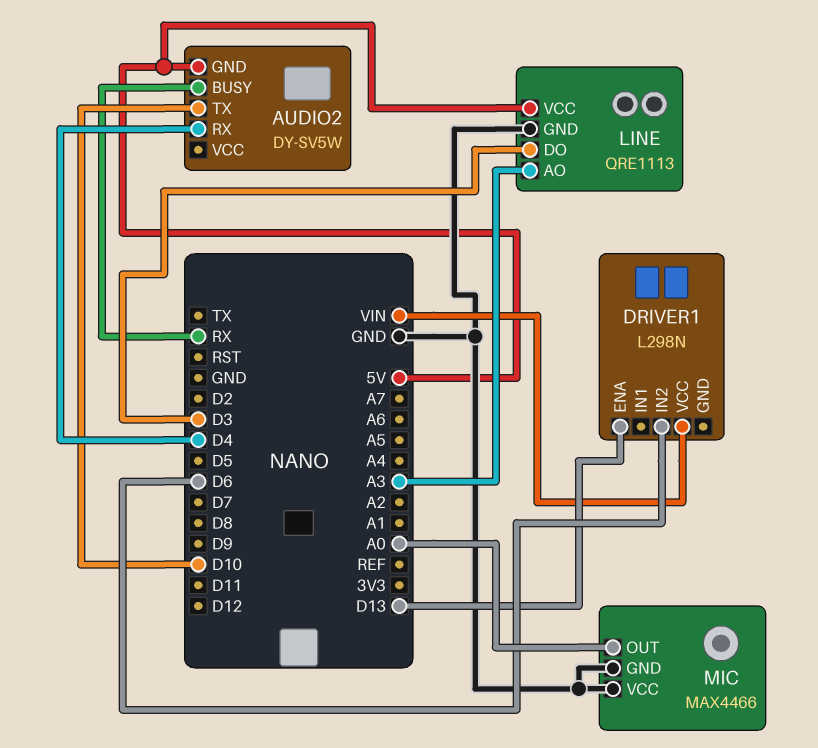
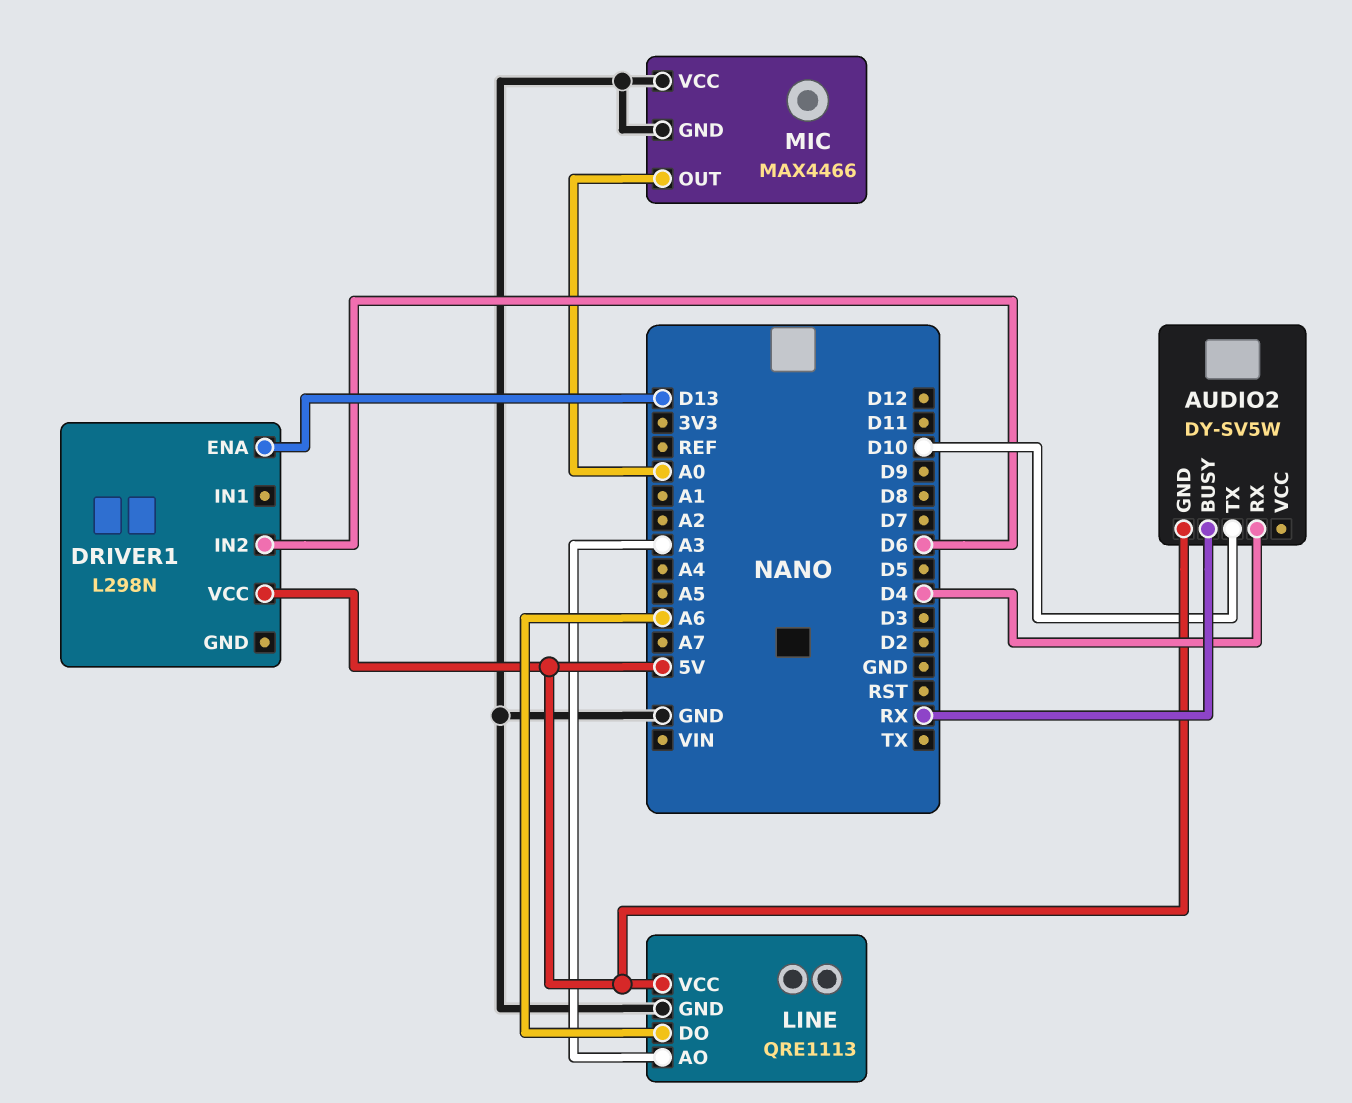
DRIVER1 pin VCC: VIN -> 5V
LINE pin DO: D3 -> A6

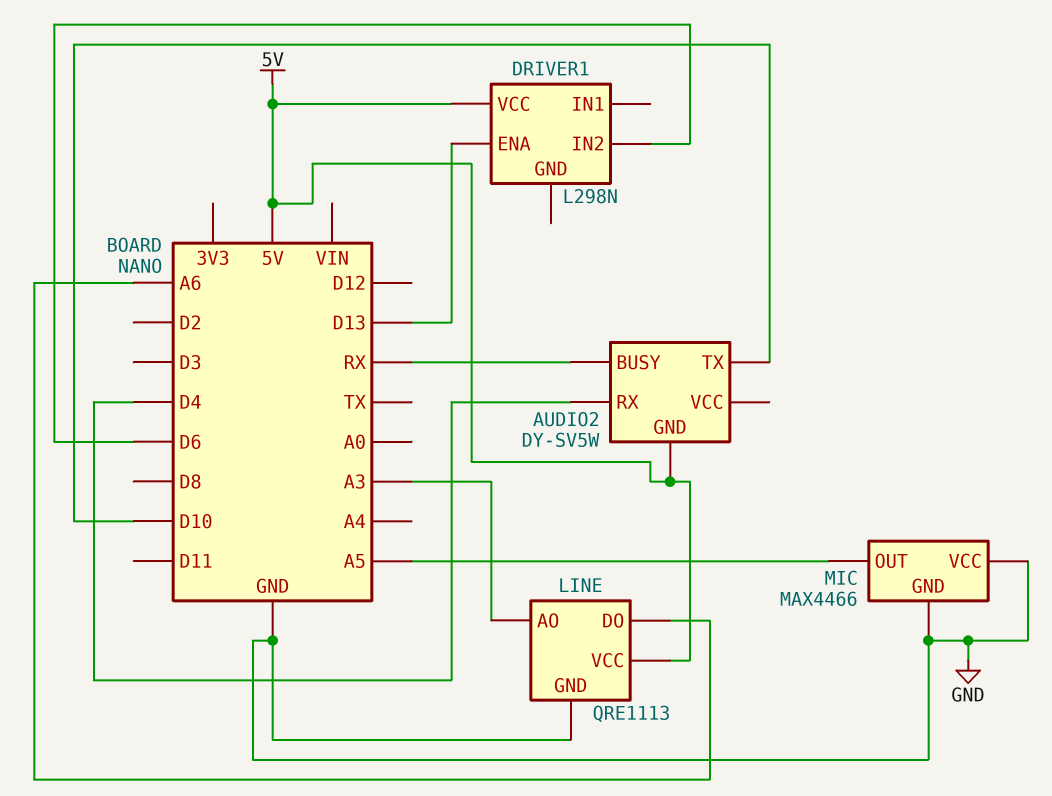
MIC pin OUT: A0 -> A5

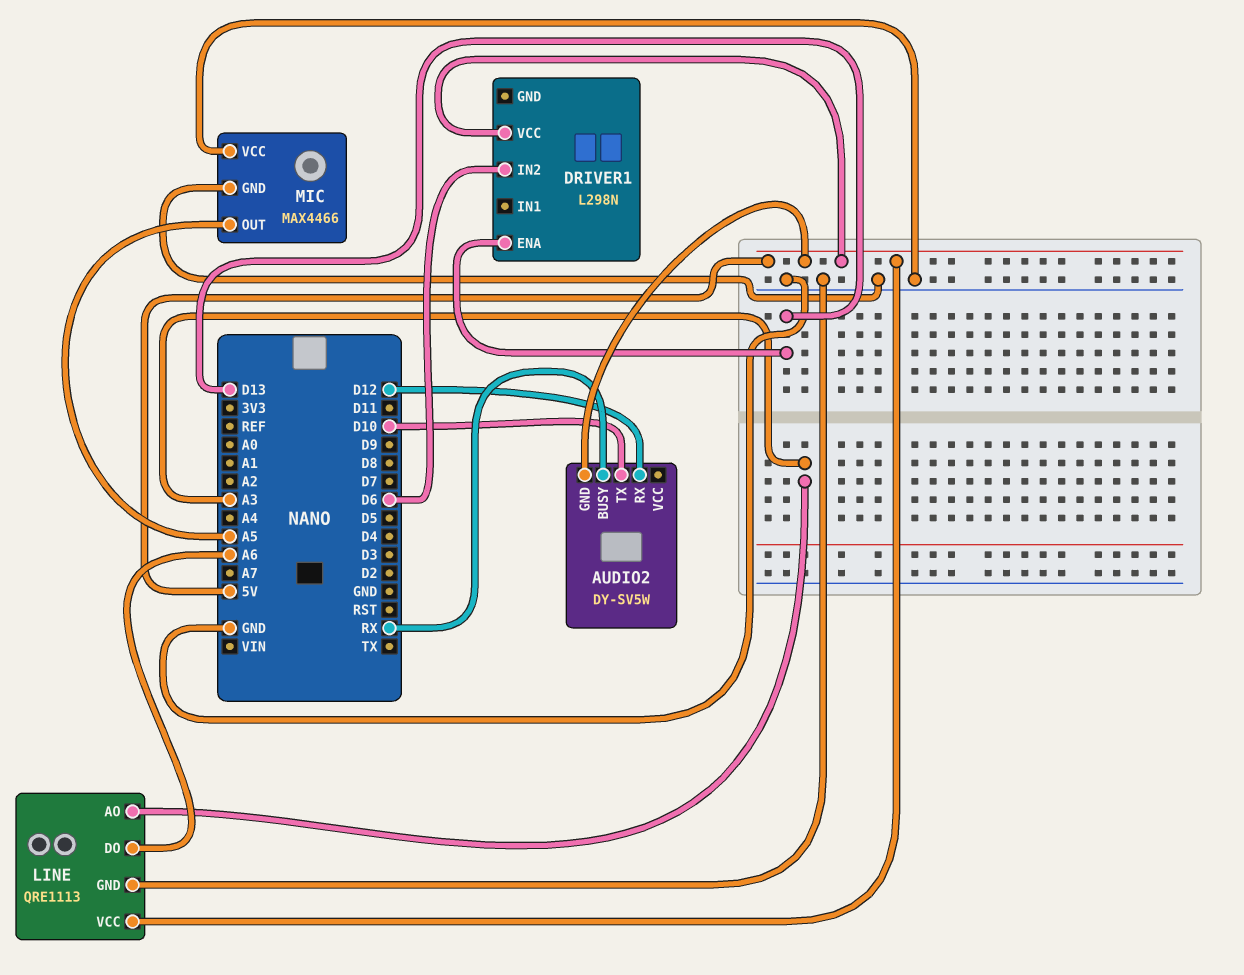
AUDIO2 pin RX: D4 -> D12

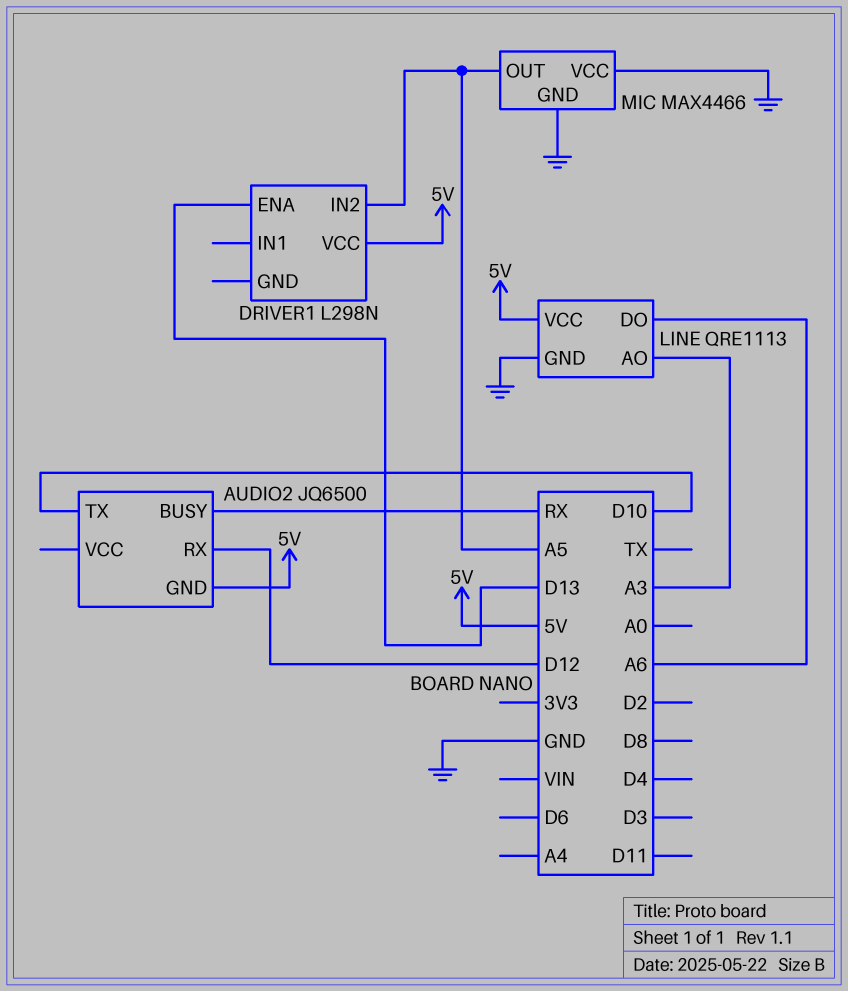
AUDIO2: DY-SV5W -> JQ6500
DRIVER1 pin IN2: D6 -> A5

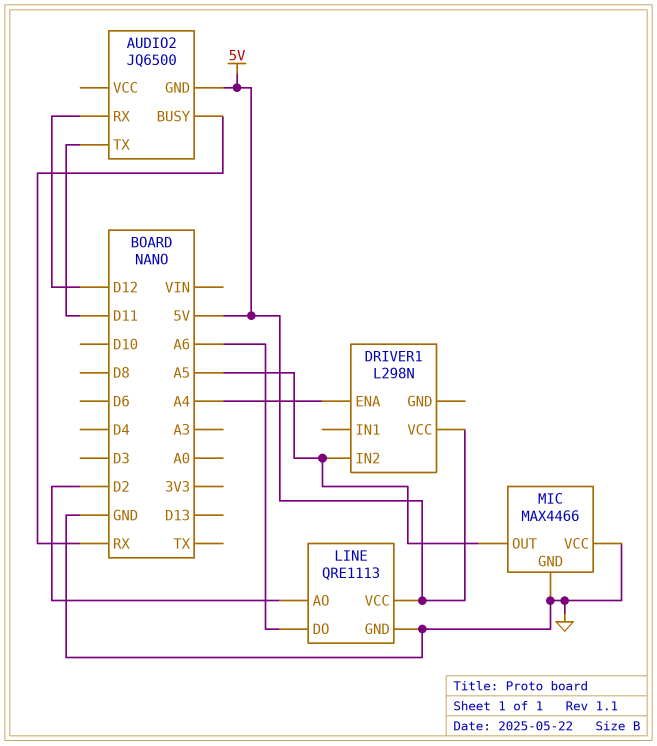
AUDIO2 pin TX: D10 -> D11
DRIVER1 pin ENA: D13 -> A4
LINE pin AO: A3 -> D2

